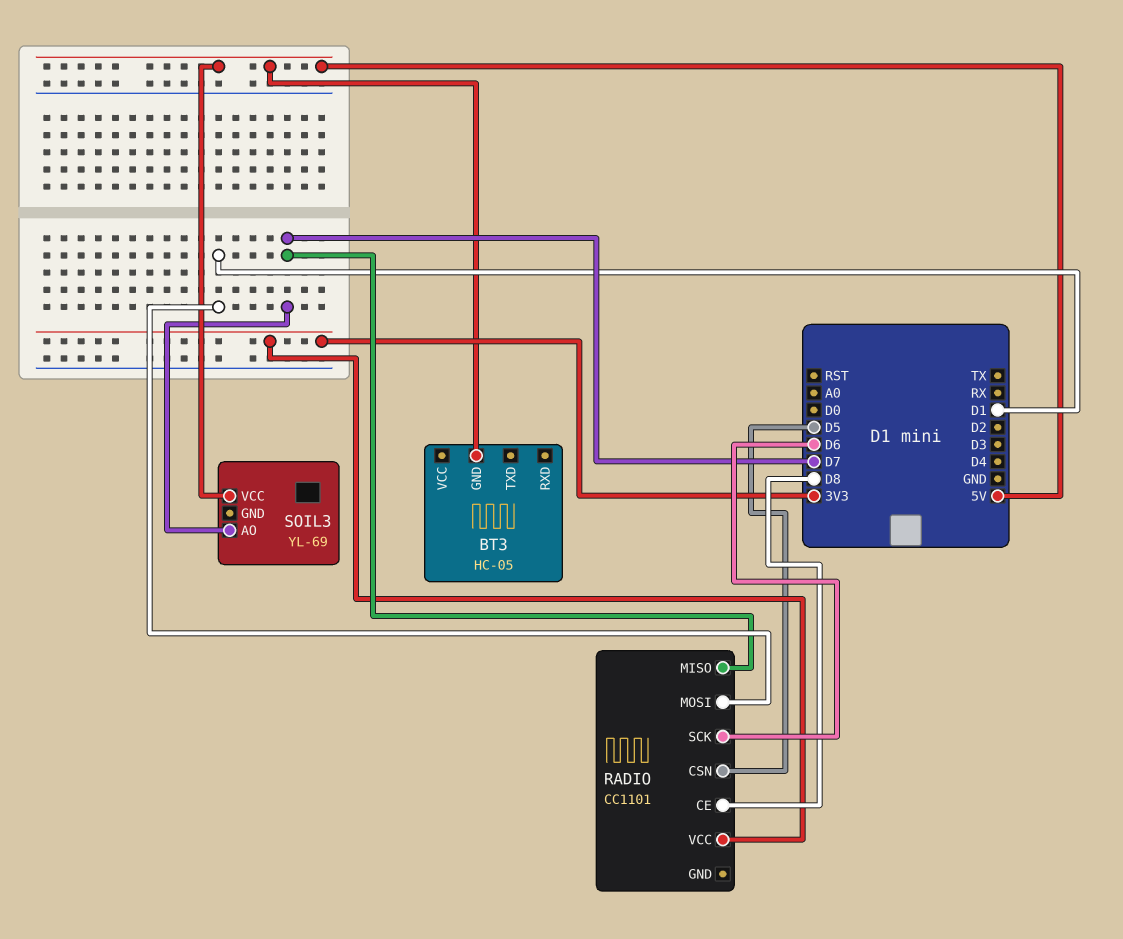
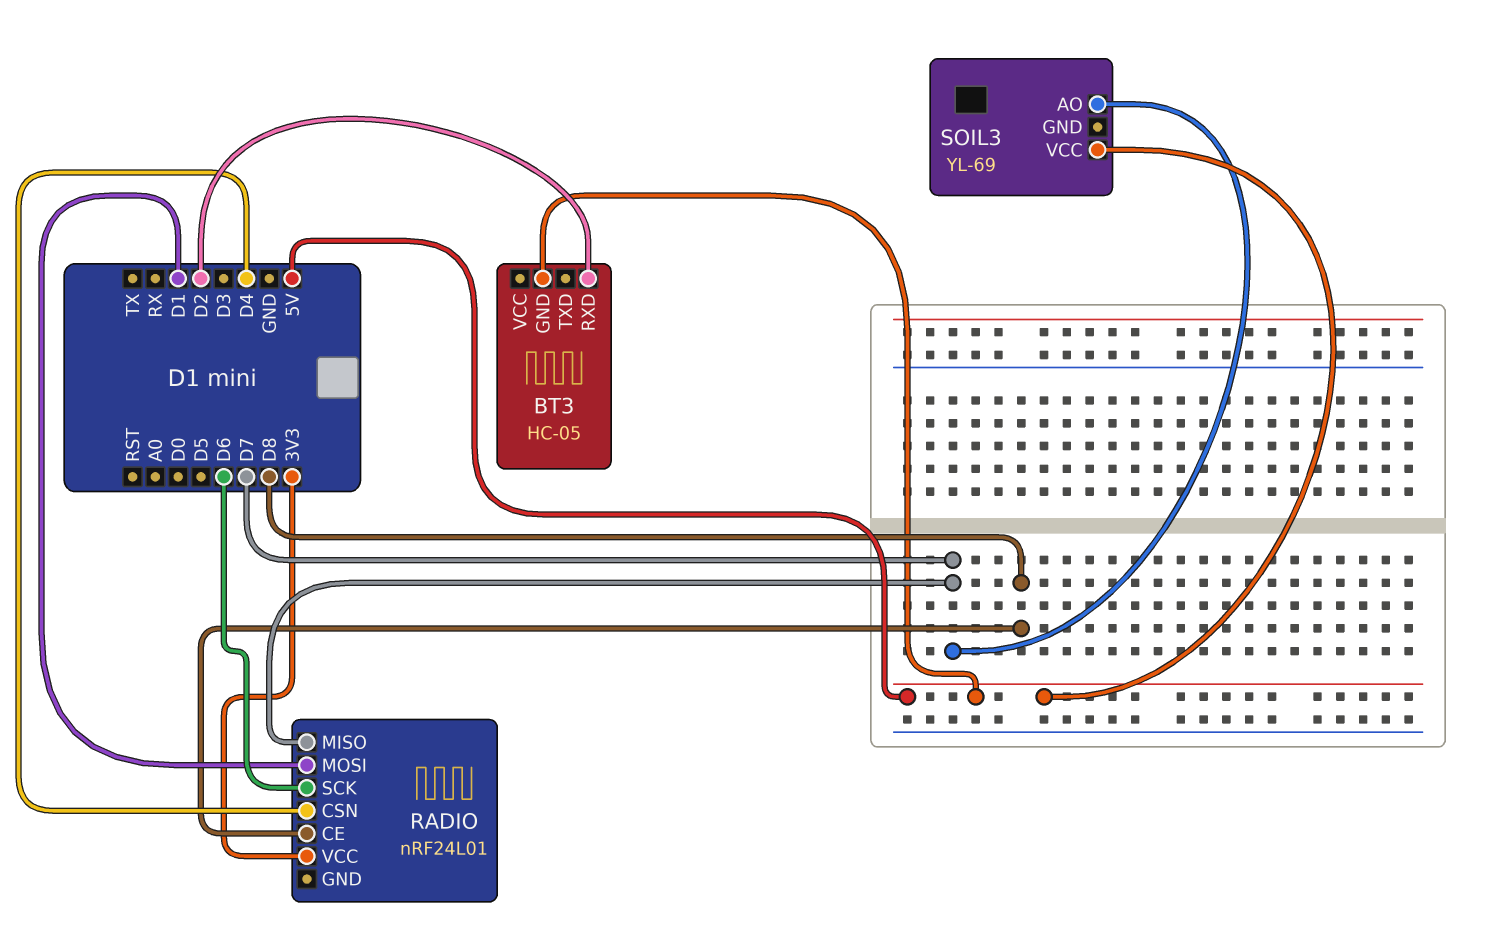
BT3 pin RXD: none -> D2
RADIO: CC1101 -> nRF24L01
RADIO pin CSN: D5 -> D4

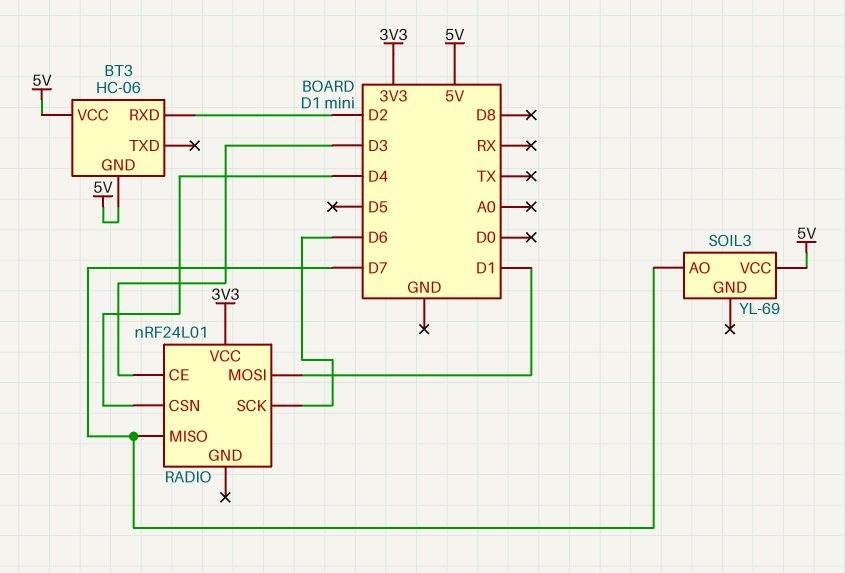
BT3: HC-05 -> HC-06
BT3 pin VCC: none -> 5V
RADIO pin CE: D8 -> D3

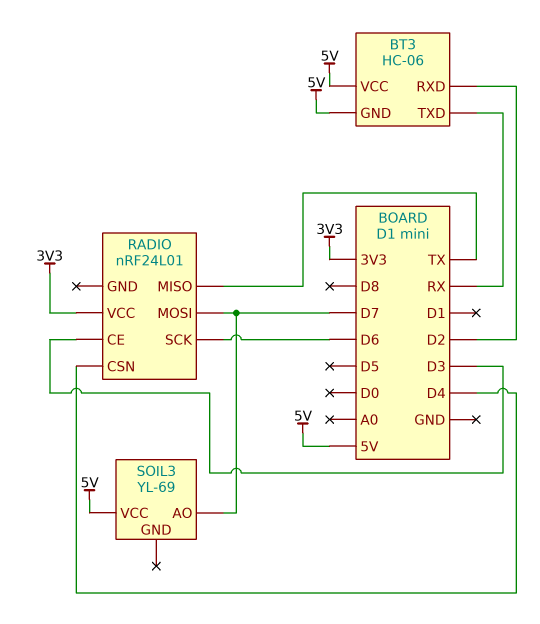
BT3 pin TXD: none -> RX
RADIO pin MISO: D7 -> TX
RADIO pin MOSI: D1 -> D7

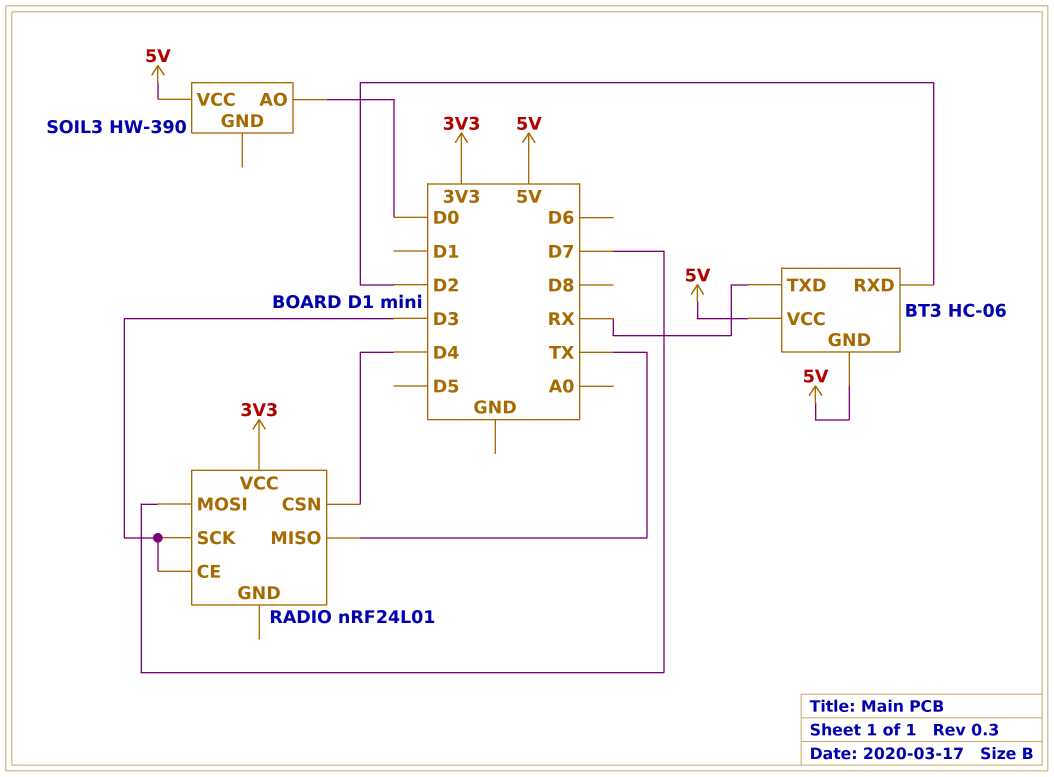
RADIO pin SCK: D6 -> D3
SOIL3: YL-69 -> HW-390
SOIL3 pin AO: D7 -> D0

